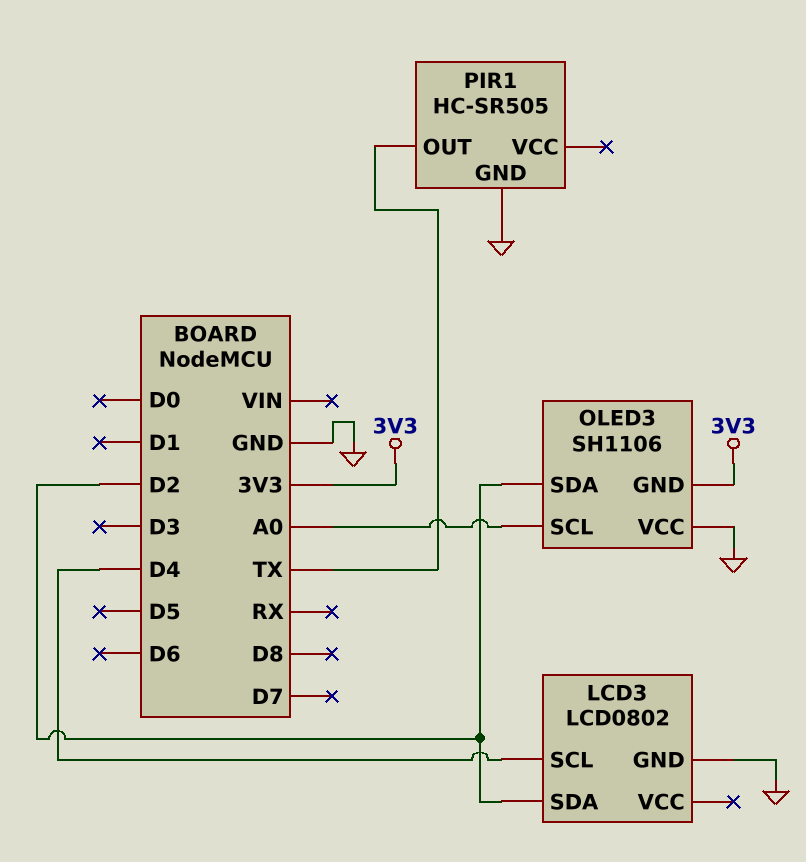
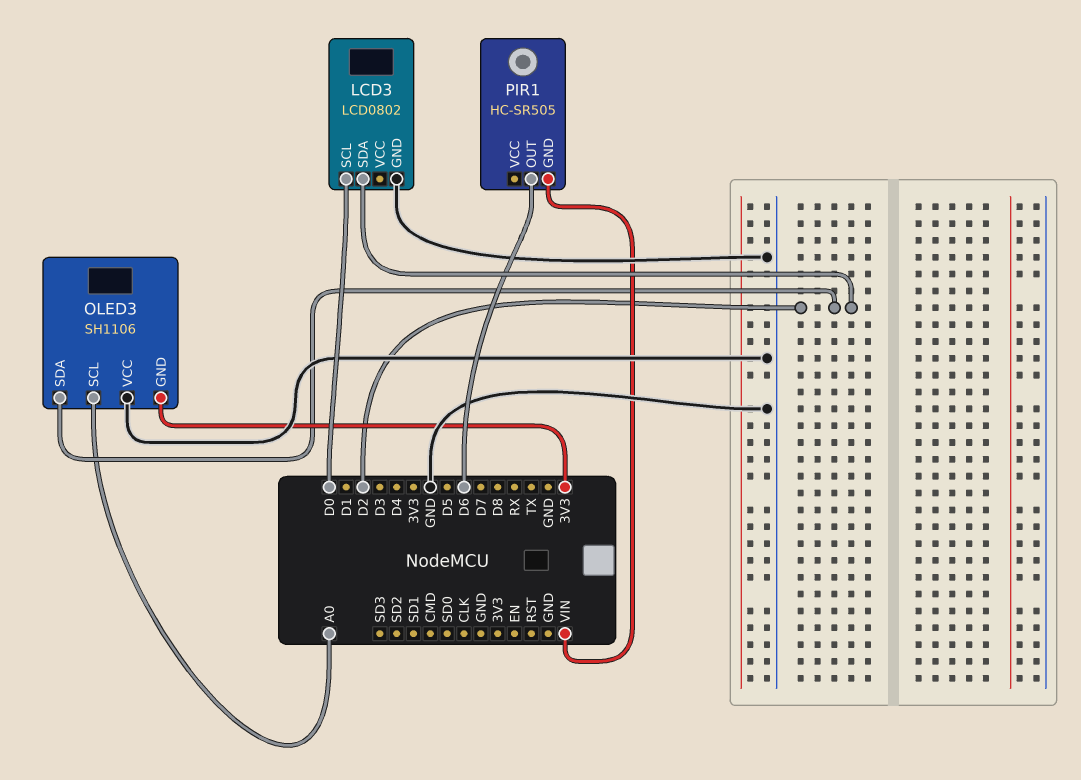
LCD3 pin SCL: D4 -> D0
PIR1 pin GND: GND -> VIN
PIR1 pin OUT: TX -> D6

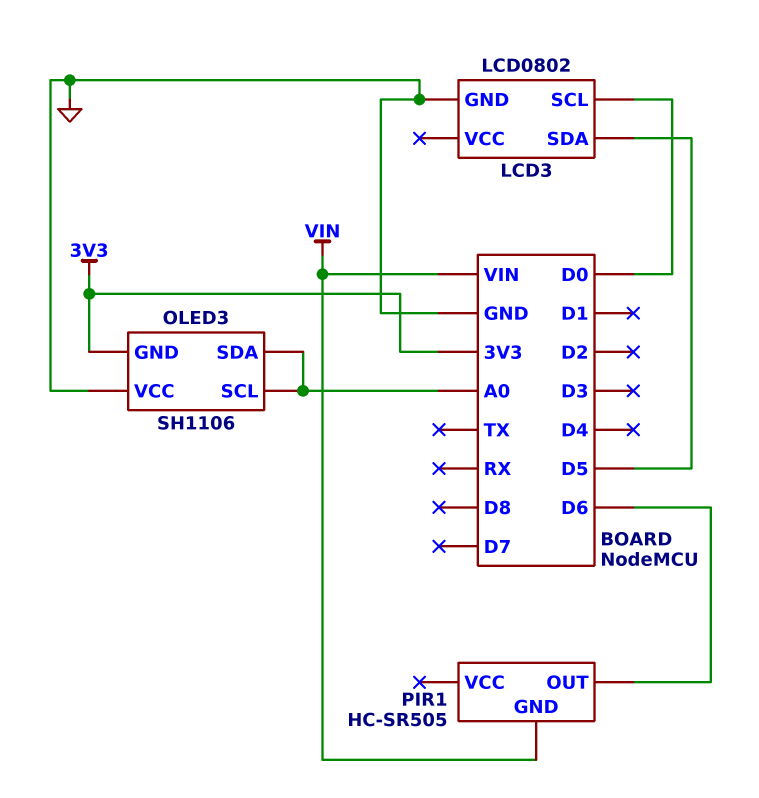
LCD3 pin SDA: D2 -> D5
OLED3 pin SDA: D2 -> A0

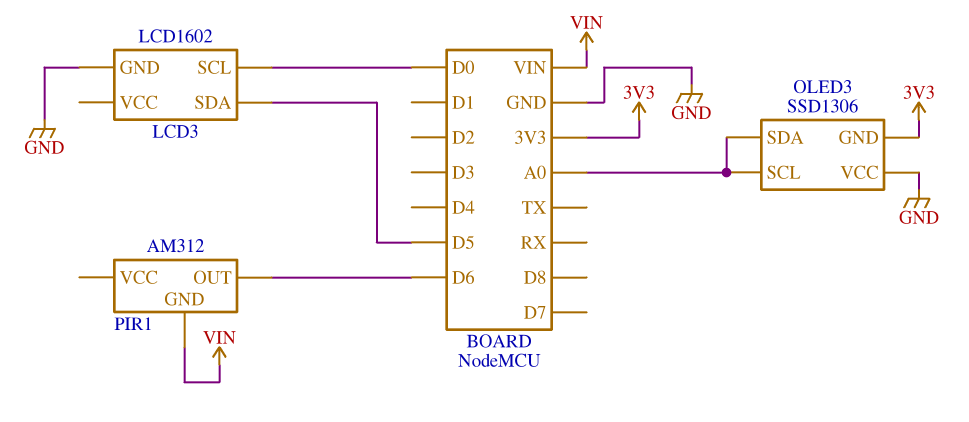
LCD3: LCD0802 -> LCD1602
OLED3: SH1106 -> SSD1306
PIR1: HC-SR505 -> AM312

